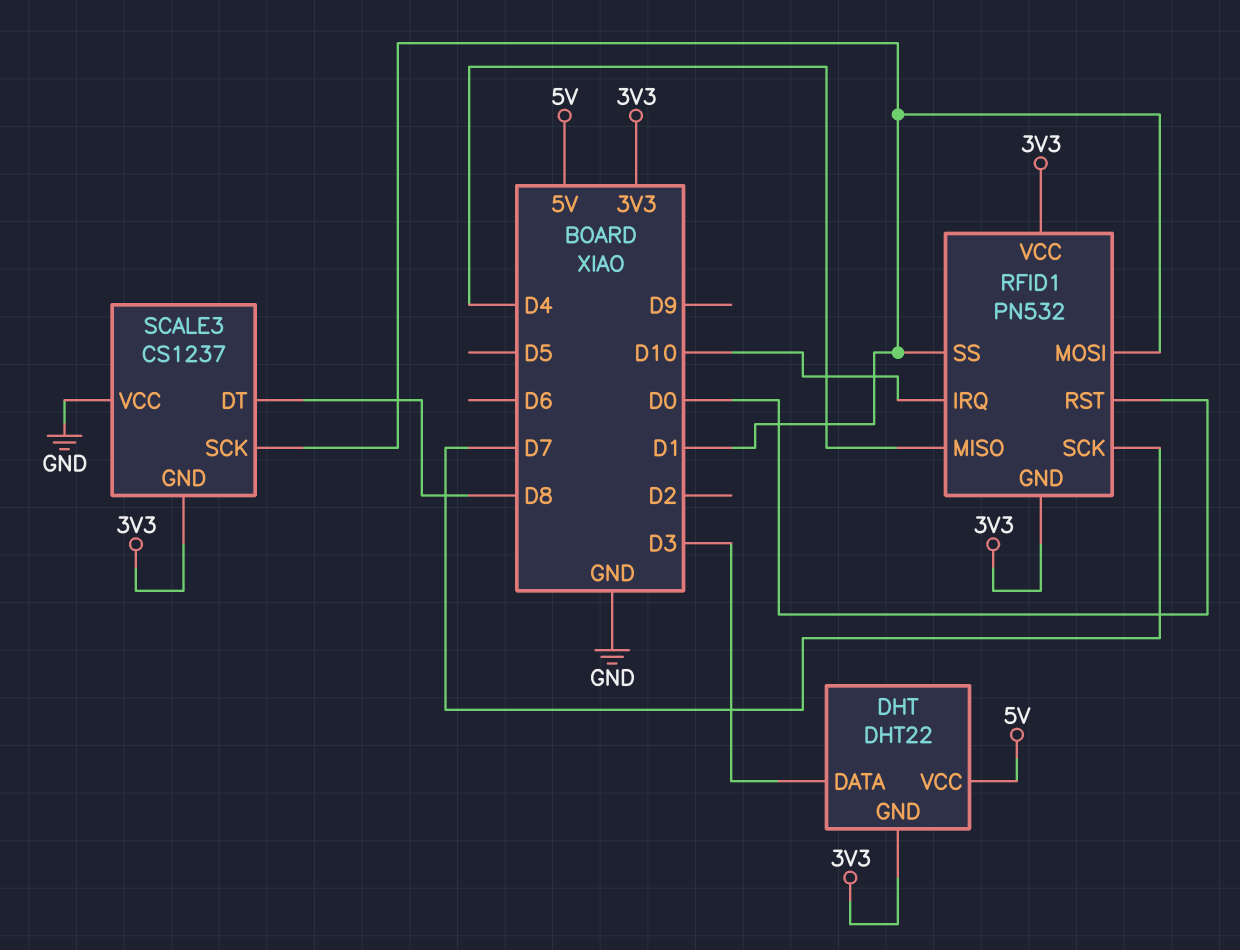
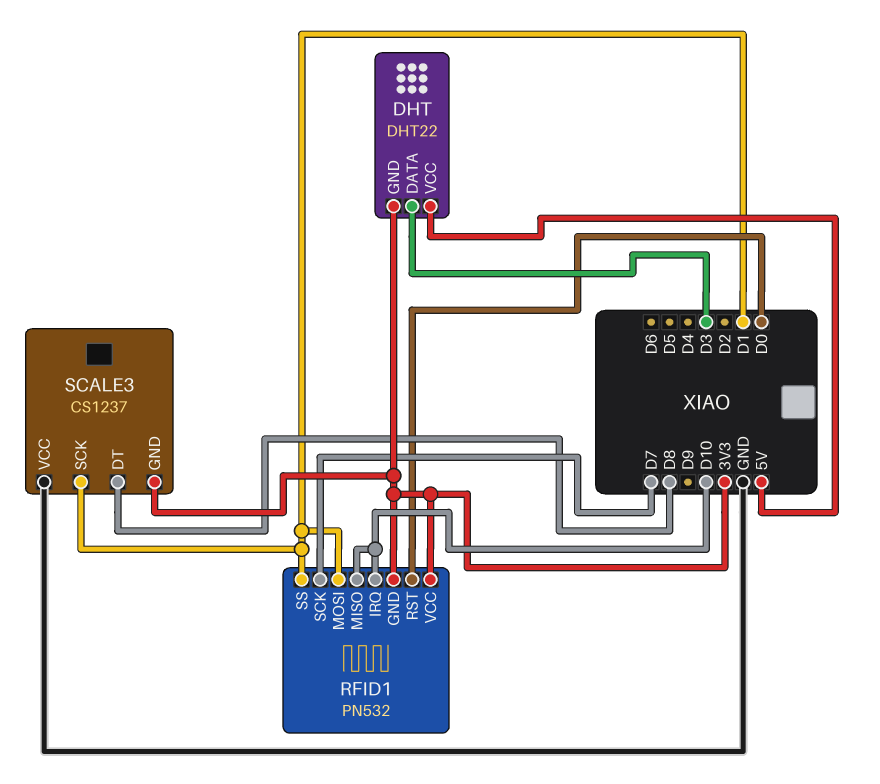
RFID1 pin MISO: D4 -> D10

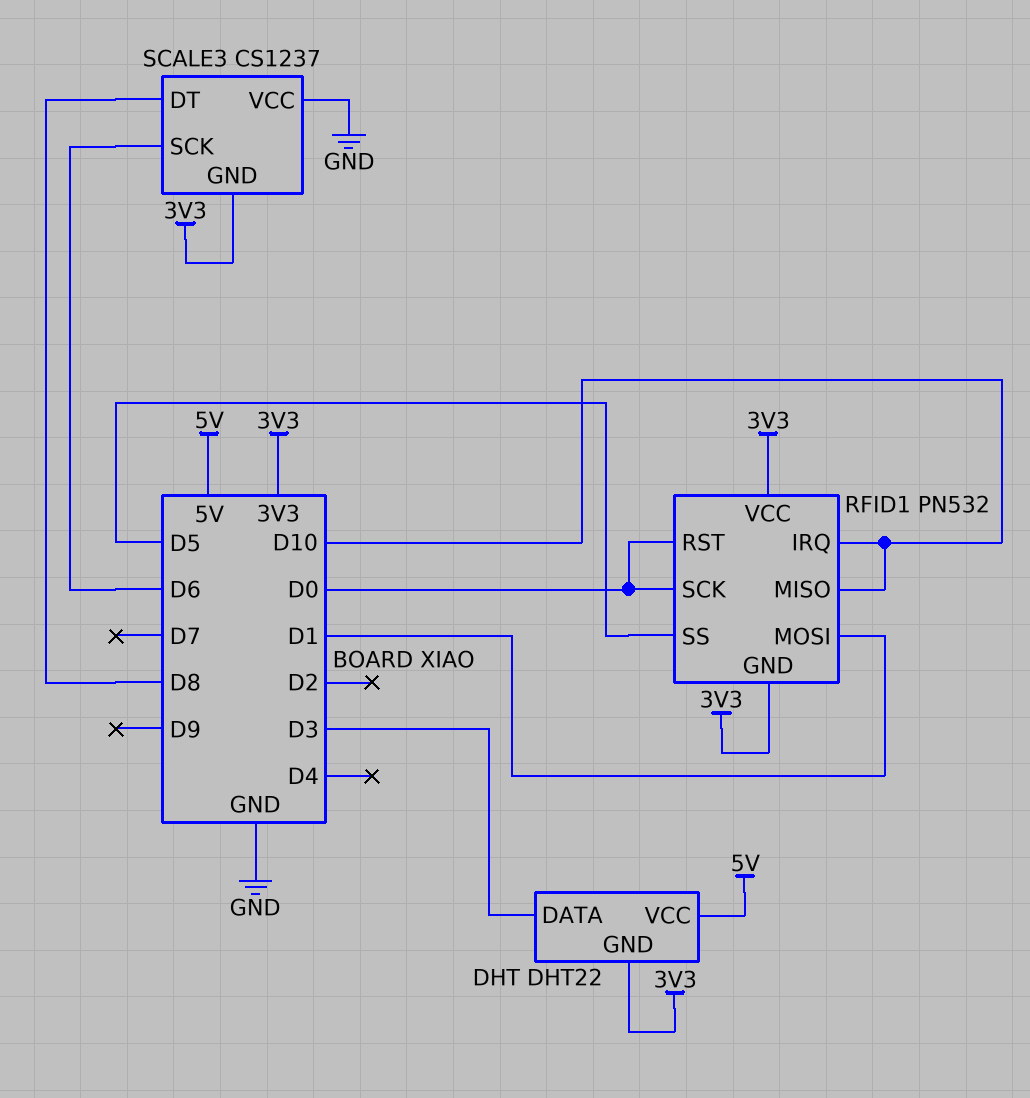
RFID1 pin SCK: D7 -> D0
RFID1 pin SS: D1 -> D5
SCALE3 pin SCK: D1 -> D6

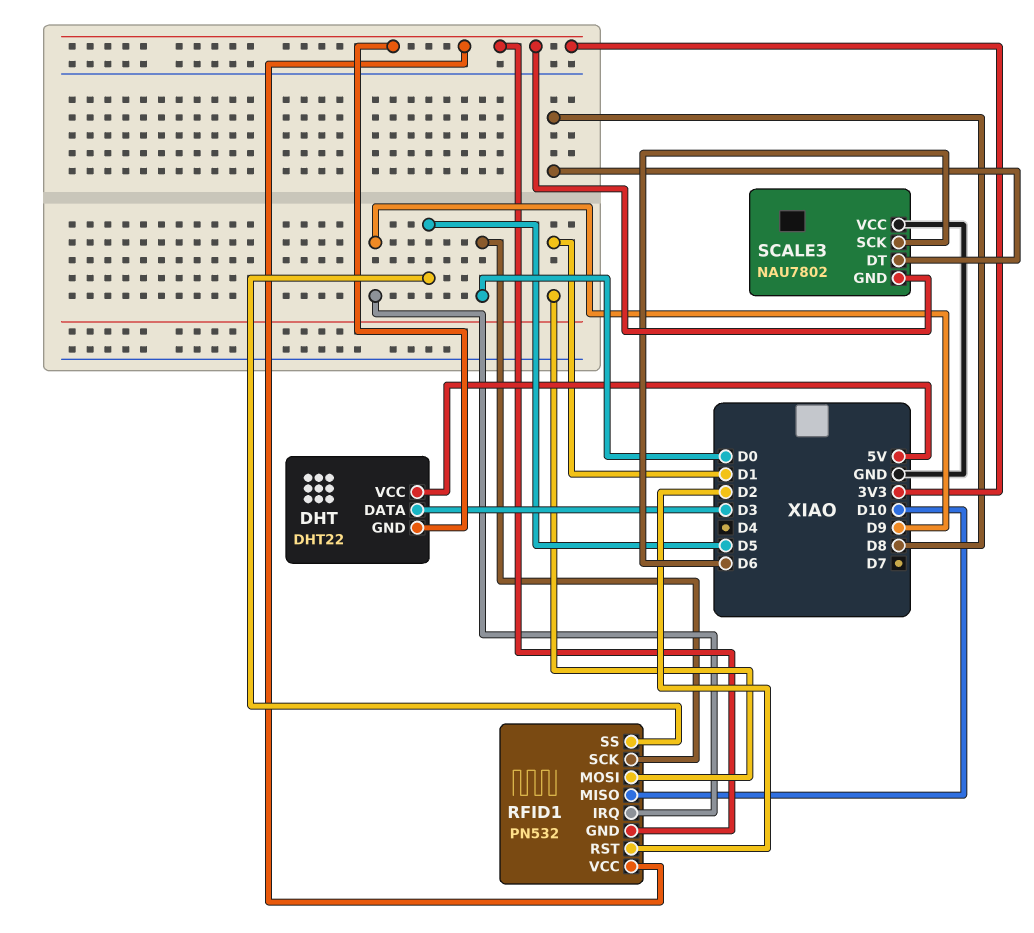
RFID1 pin IRQ: D10 -> D9
RFID1 pin RST: D0 -> D2
SCALE3: CS1237 -> NAU7802

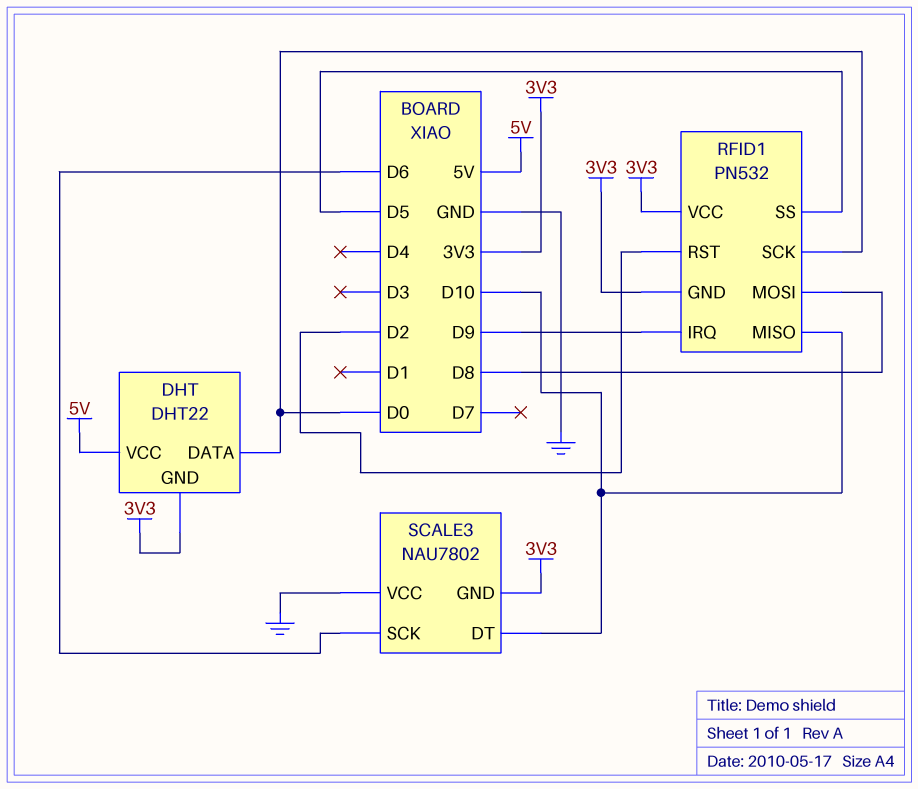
DHT pin DATA: D3 -> D0
RFID1 pin MOSI: D1 -> D8
SCALE3 pin DT: D8 -> D10

